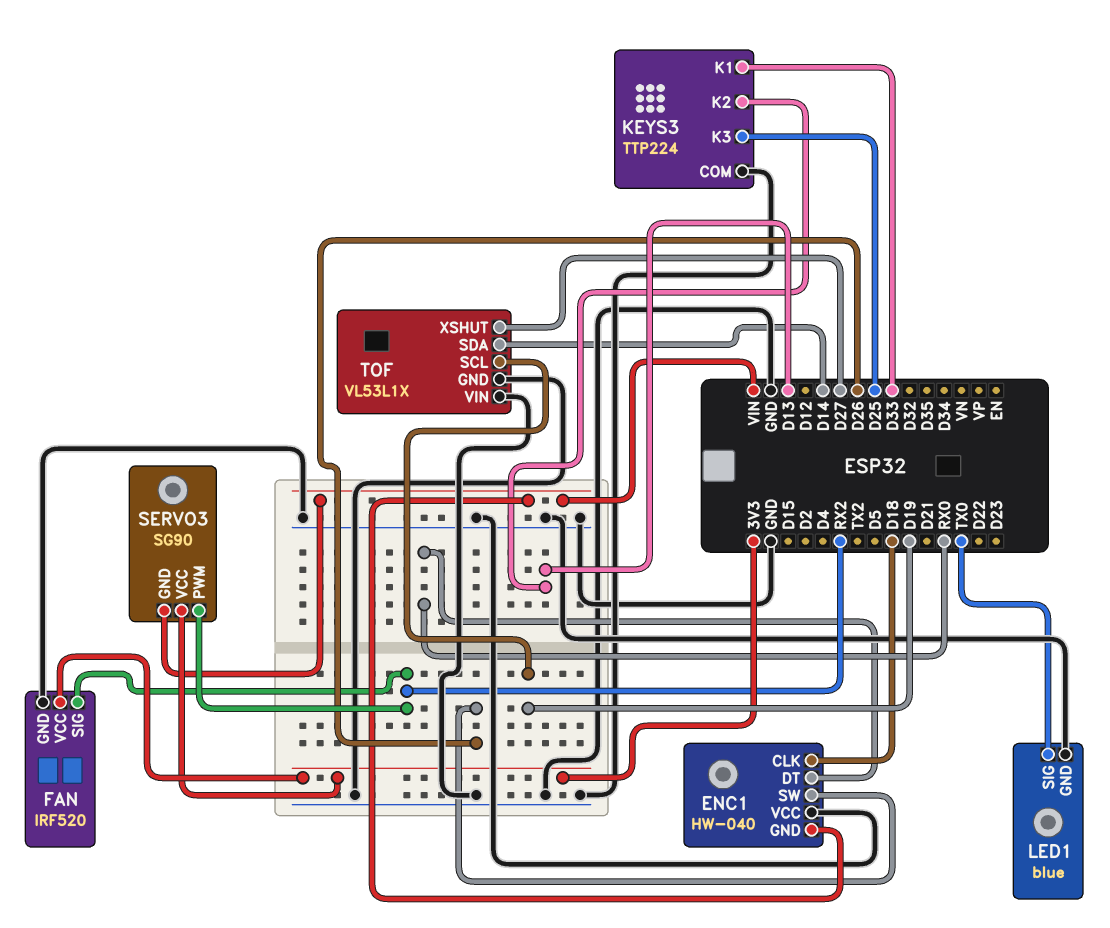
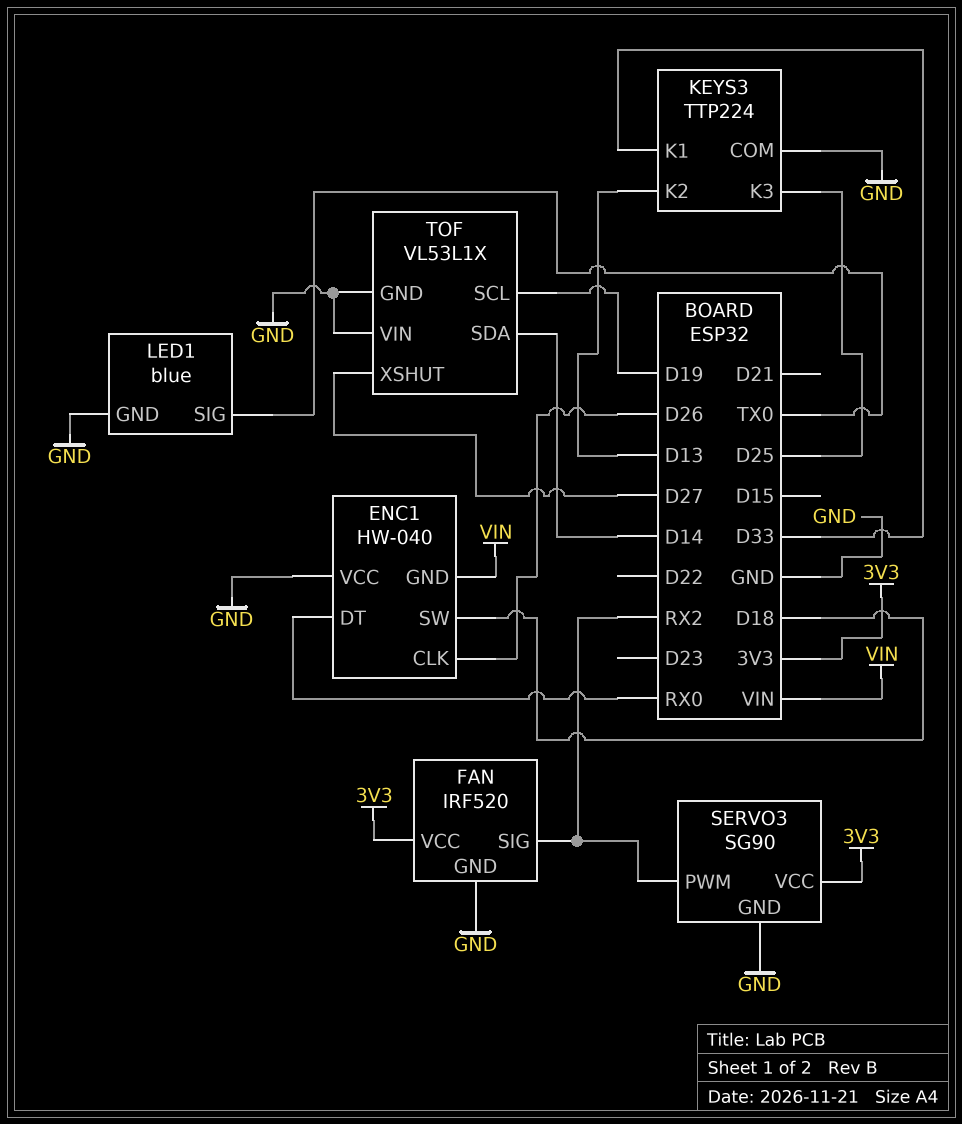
ENC1 pin CLK: D18 -> D26
ENC1 pin SW: D26 -> D18
SERVO3 pin GND: VIN -> GND

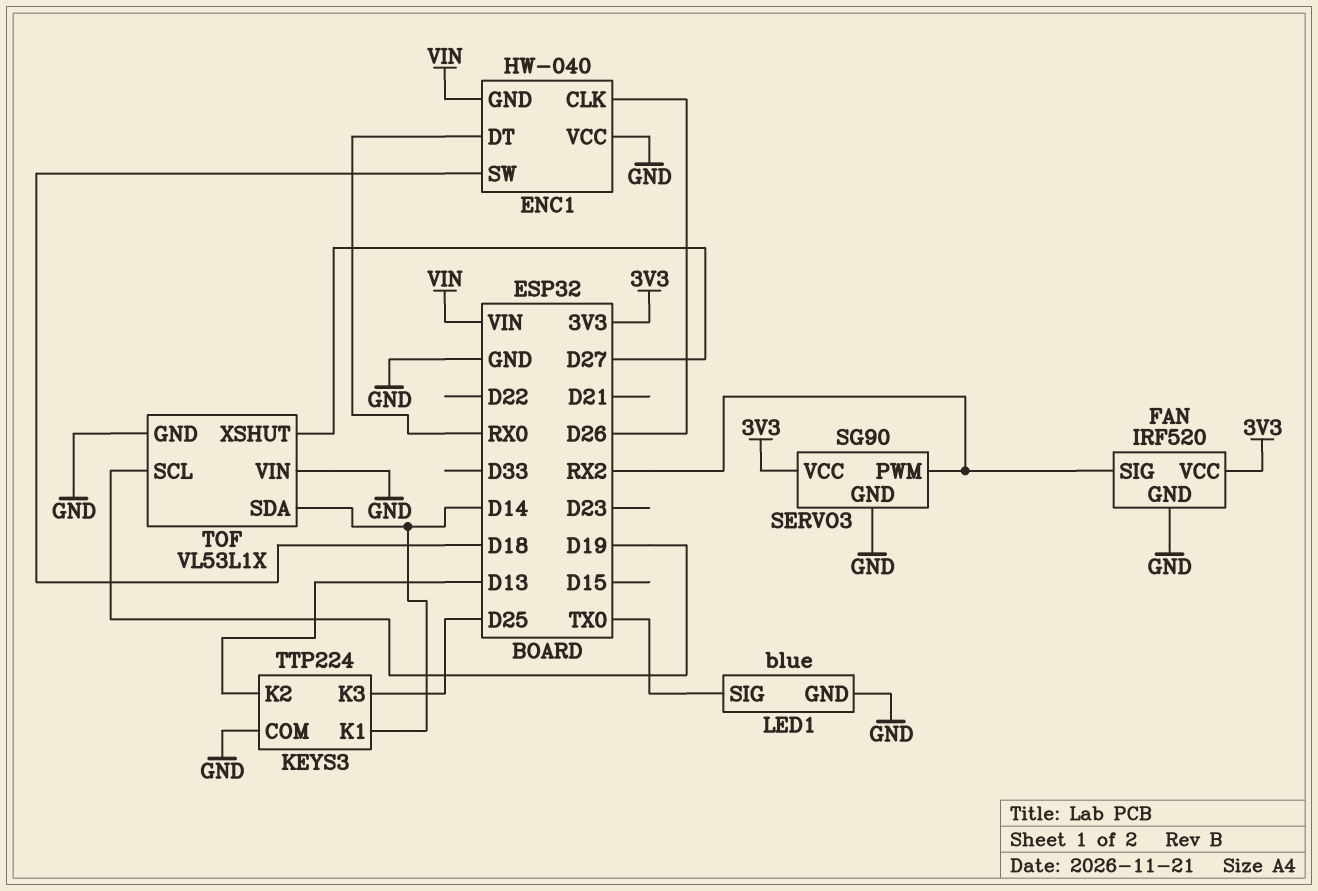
KEYS3 pin K1: D33 -> D14

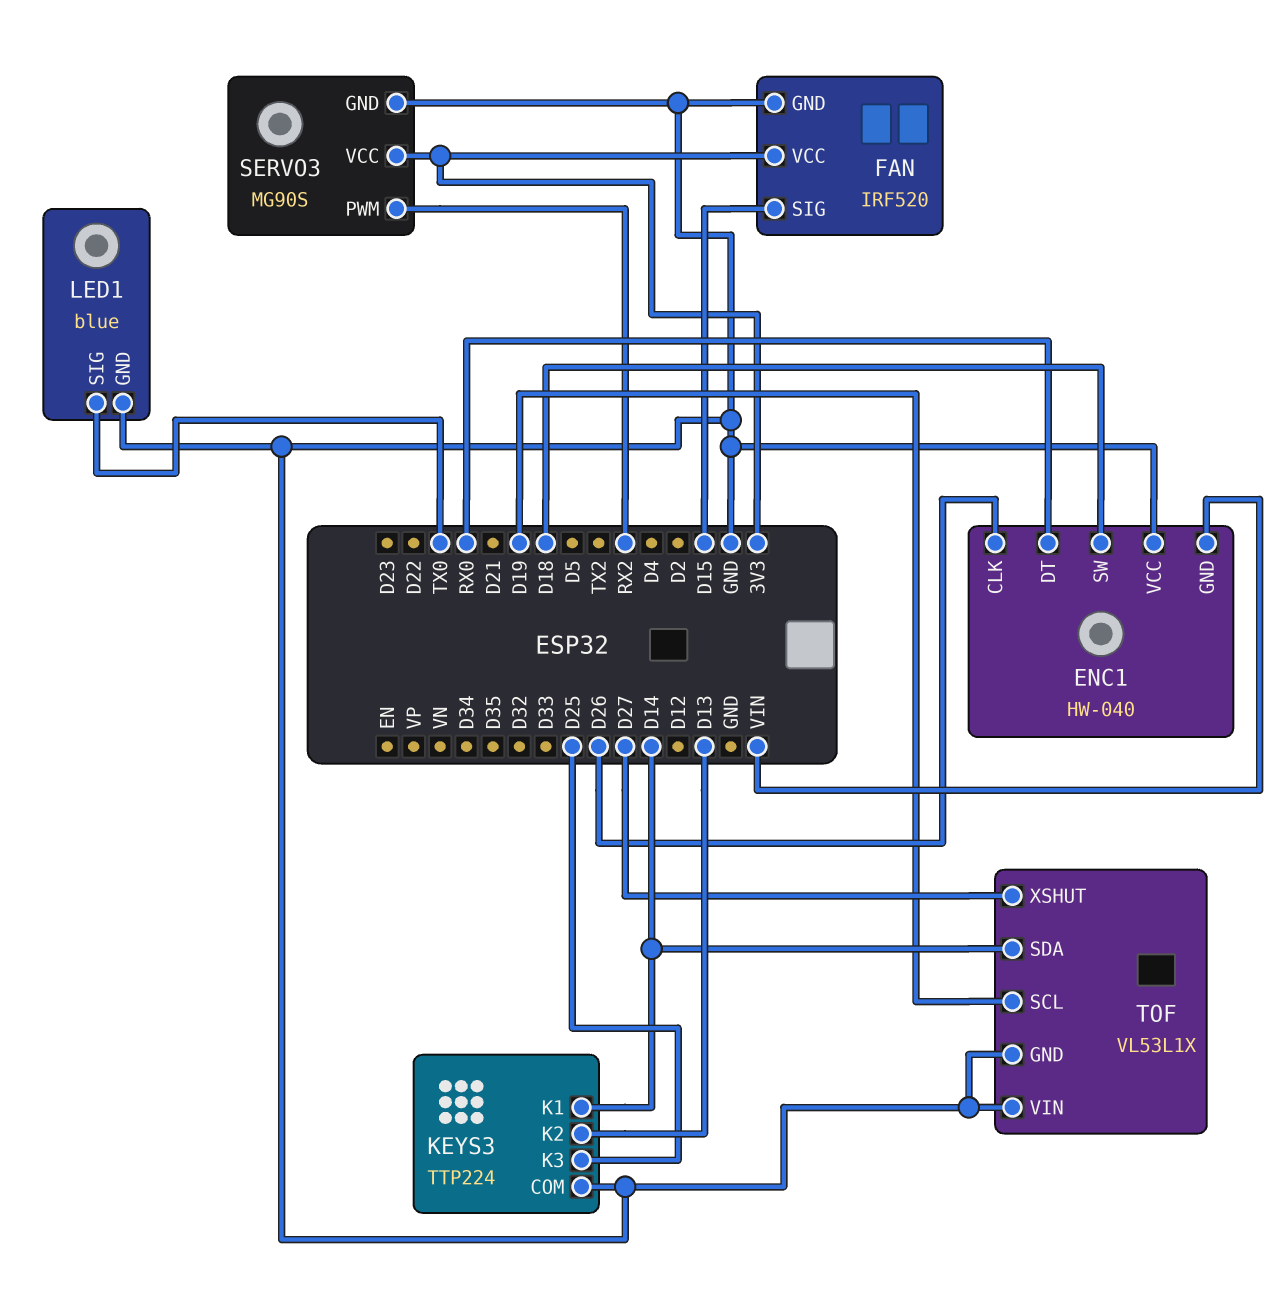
FAN pin SIG: RX2 -> D15
SERVO3: SG90 -> MG90S

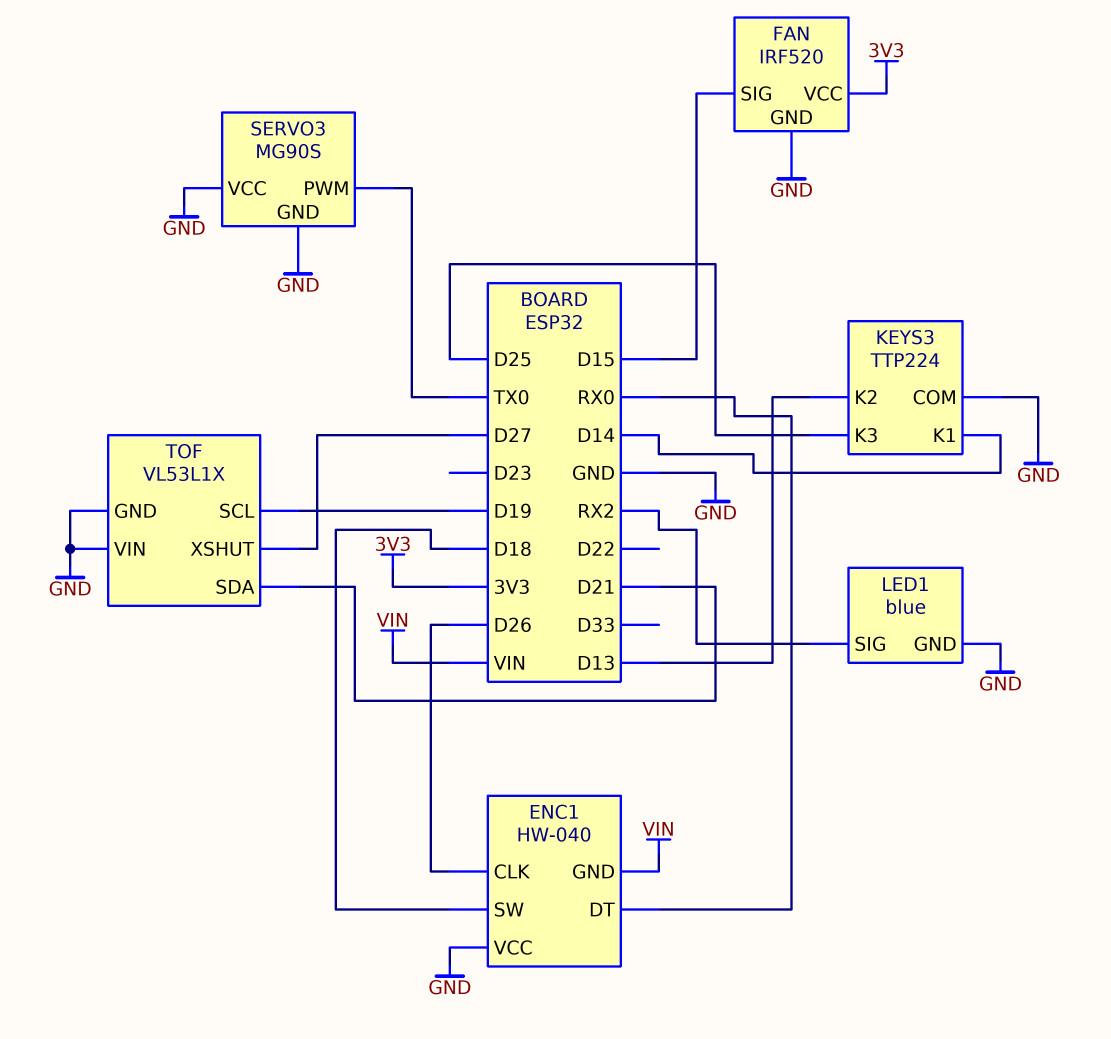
LED1 pin SIG: TX0 -> RX2
SERVO3 pin PWM: RX2 -> TX0
SERVO3 pin VCC: 3V3 -> GND
TOF pin SDA: D14 -> D21

